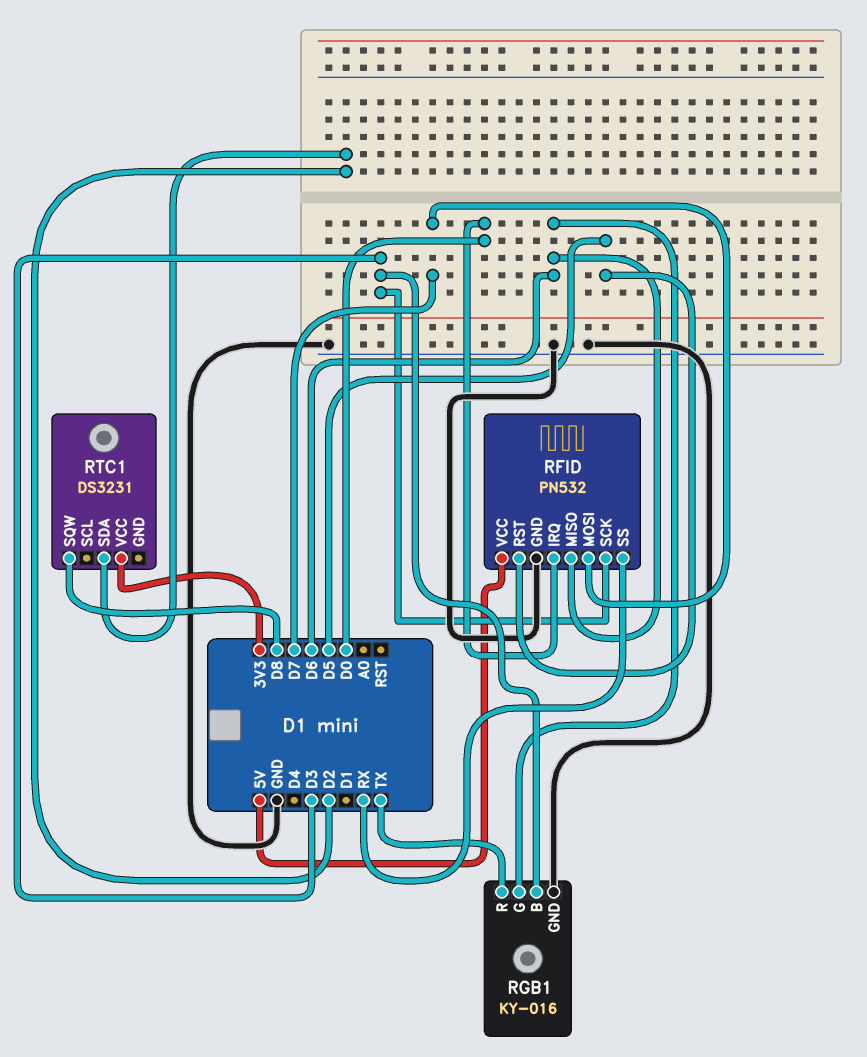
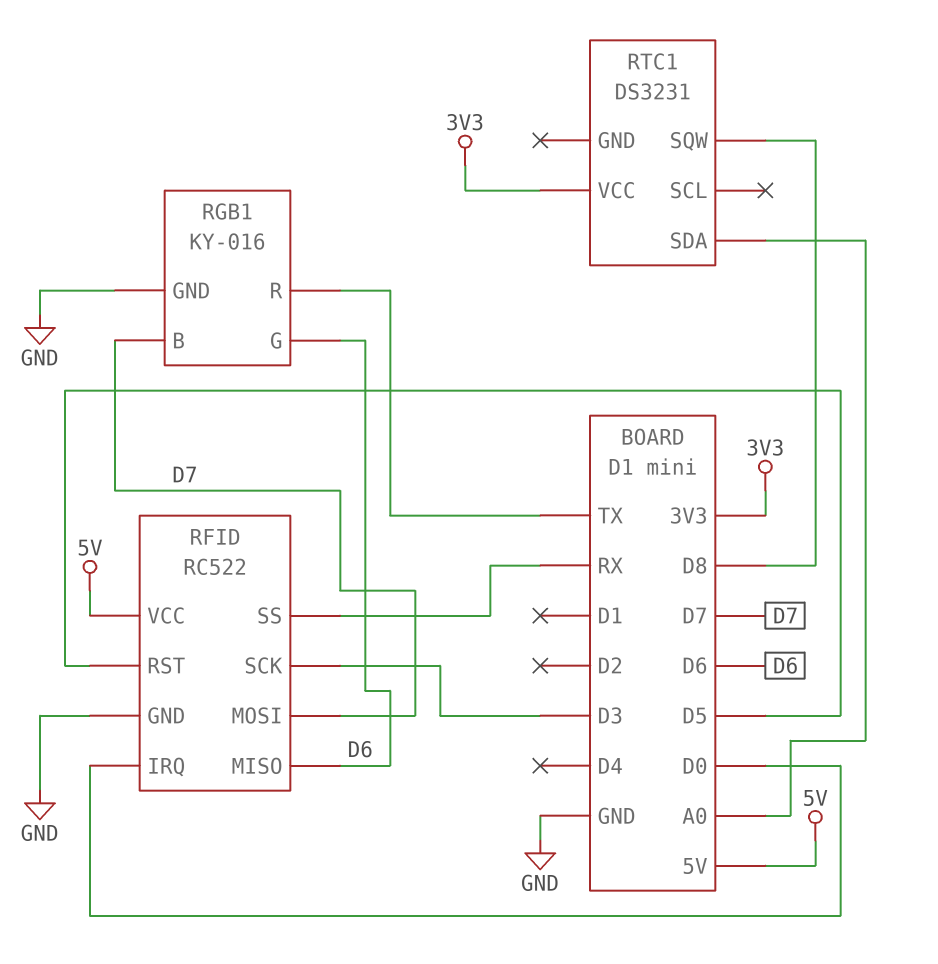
RFID: PN532 -> RC522
RGB1 pin B: D3 -> D7
RTC1 pin SDA: D2 -> A0

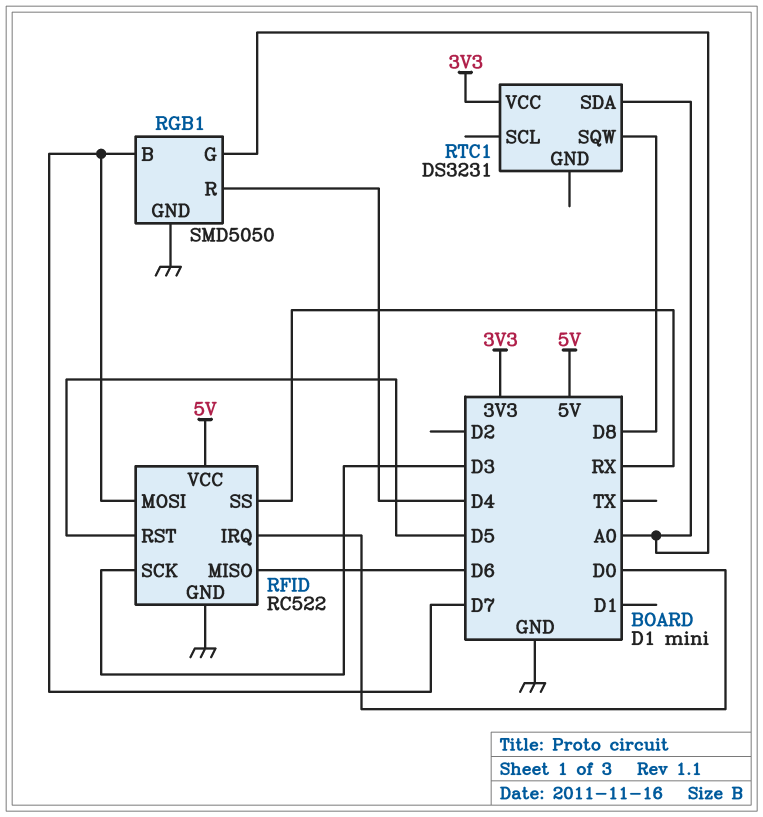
RGB1: KY-016 -> SMD5050
RGB1 pin G: D6 -> A0
RGB1 pin R: TX -> D4

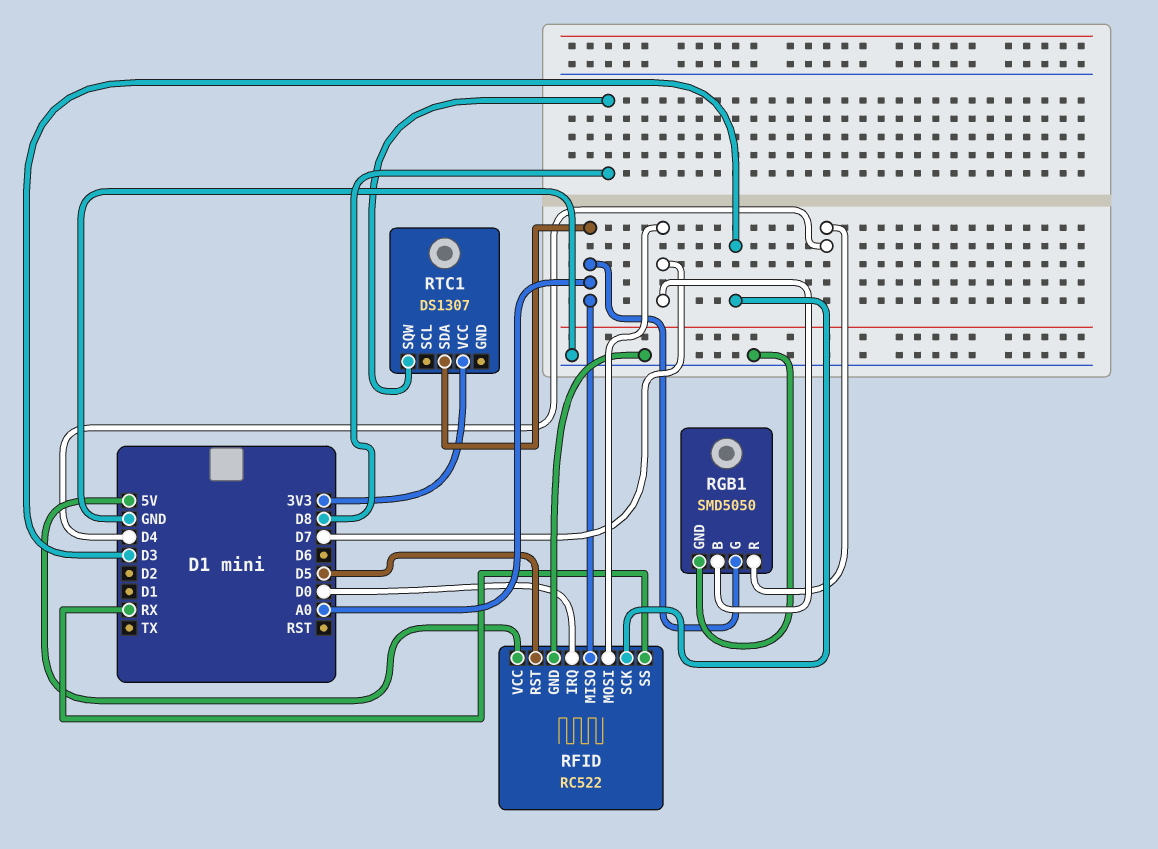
RFID pin MISO: D6 -> A0
RTC1: DS3231 -> DS1307

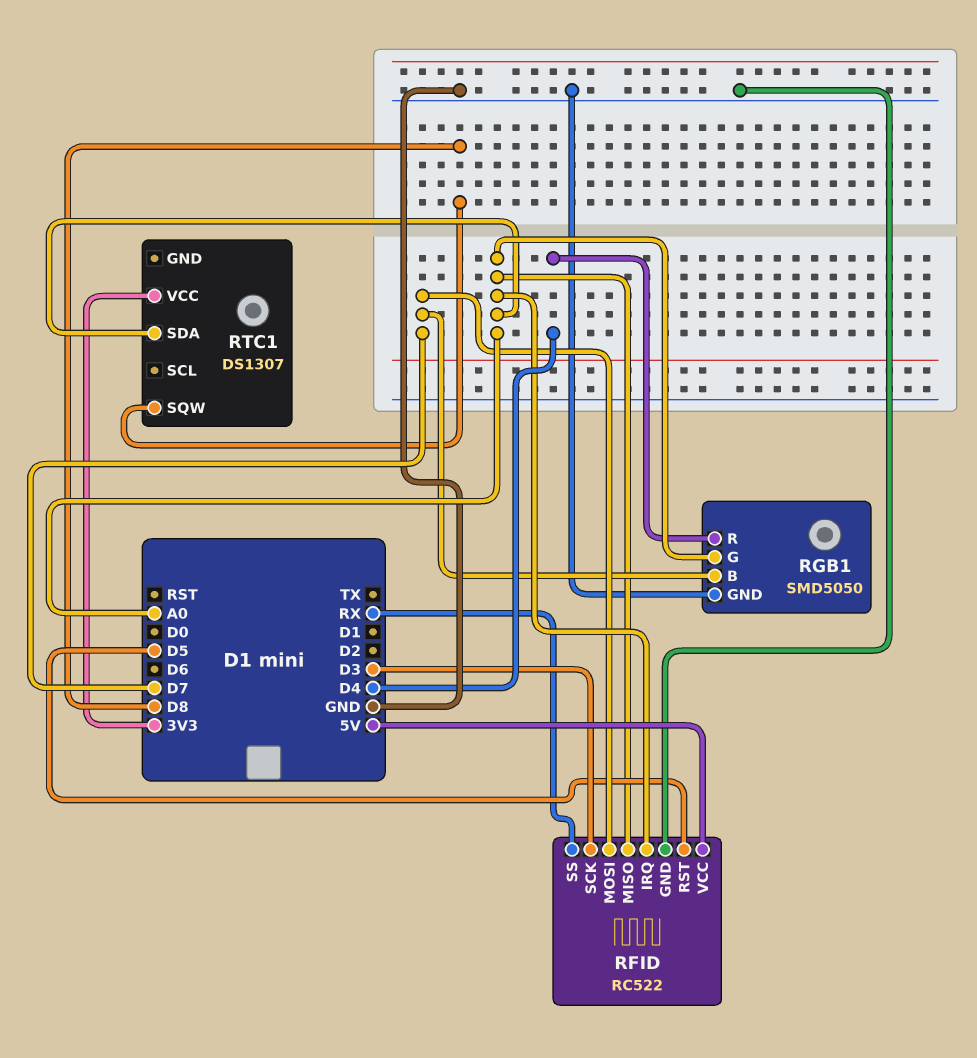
RFID pin IRQ: D0 -> A0

